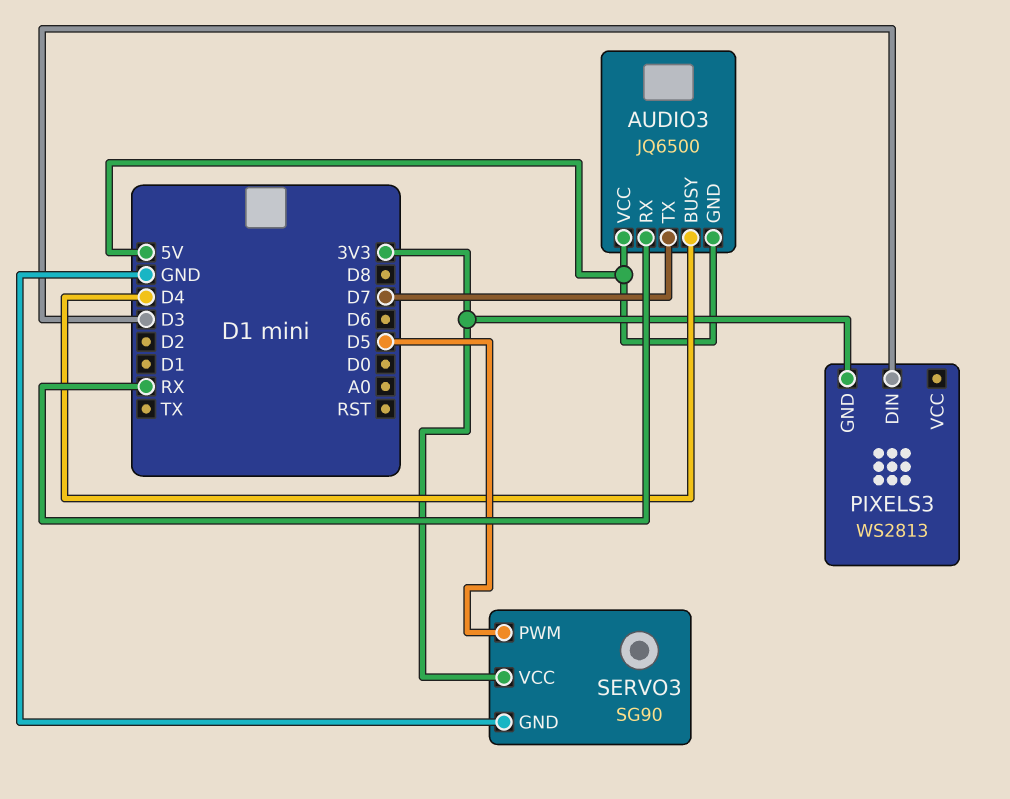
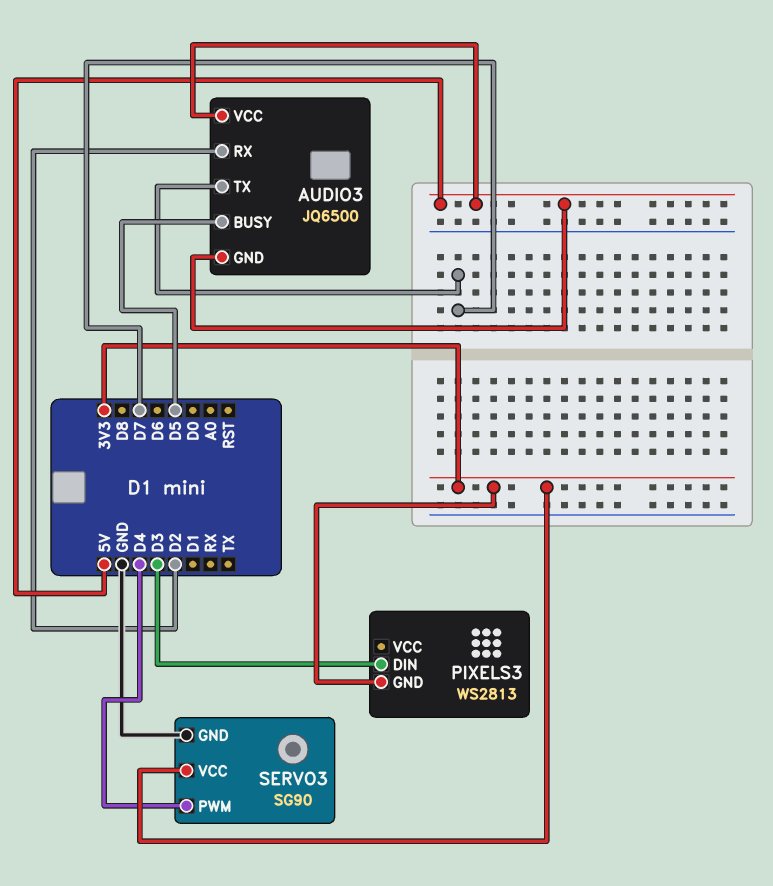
AUDIO3 pin BUSY: D4 -> D5
AUDIO3 pin RX: RX -> D2
SERVO3 pin PWM: D5 -> D4

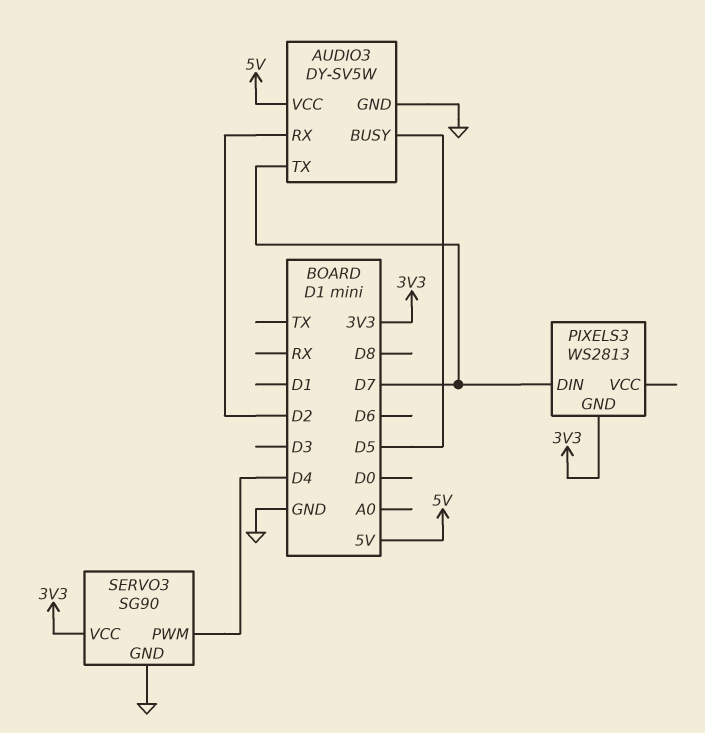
AUDIO3: JQ6500 -> DY-SV5W
AUDIO3 pin GND: 5V -> GND
PIXELS3 pin DIN: D3 -> D7

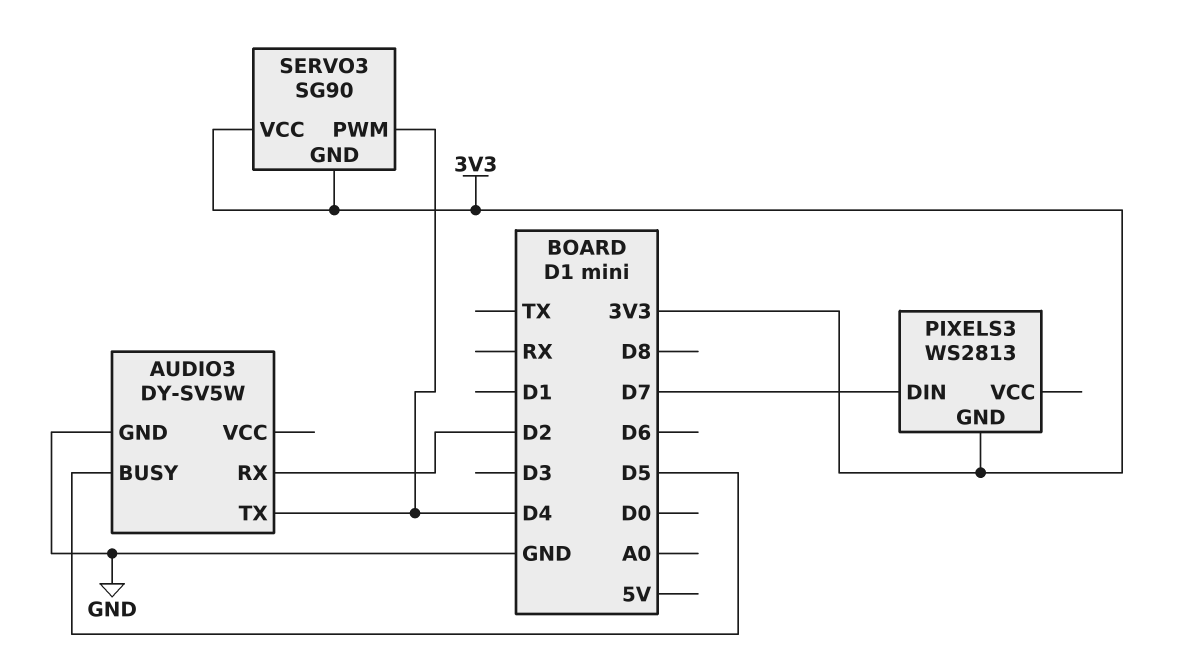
AUDIO3 pin TX: D7 -> D4
AUDIO3 pin VCC: 5V -> none
SERVO3 pin GND: GND -> 3V3

